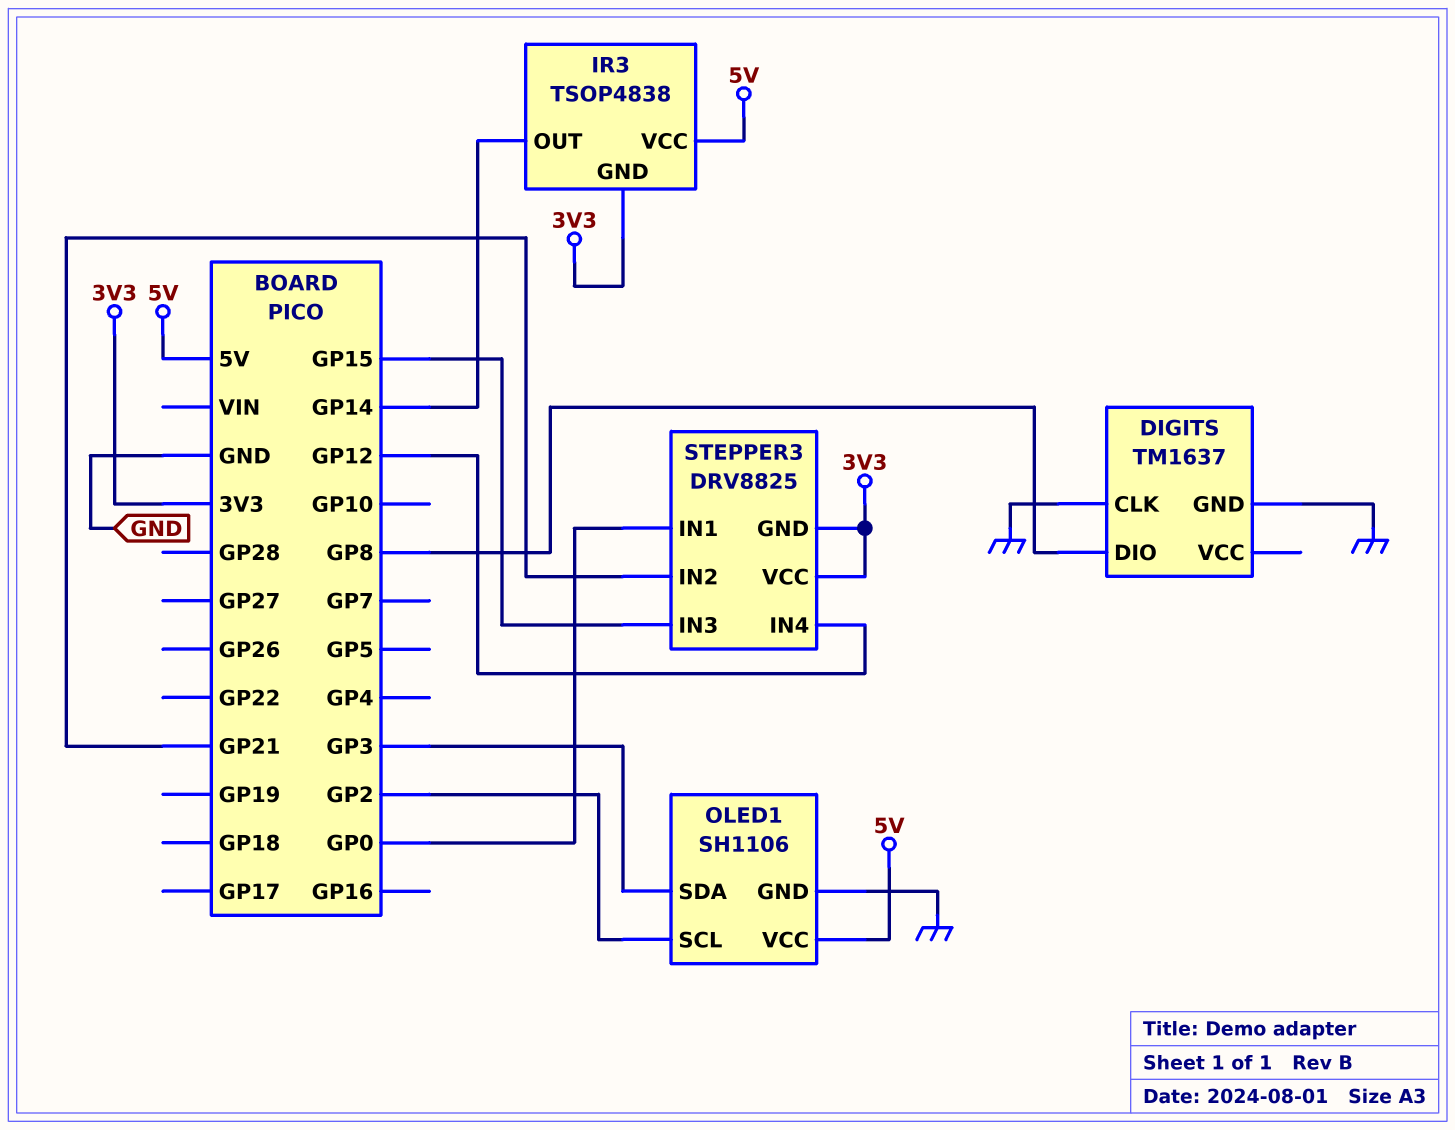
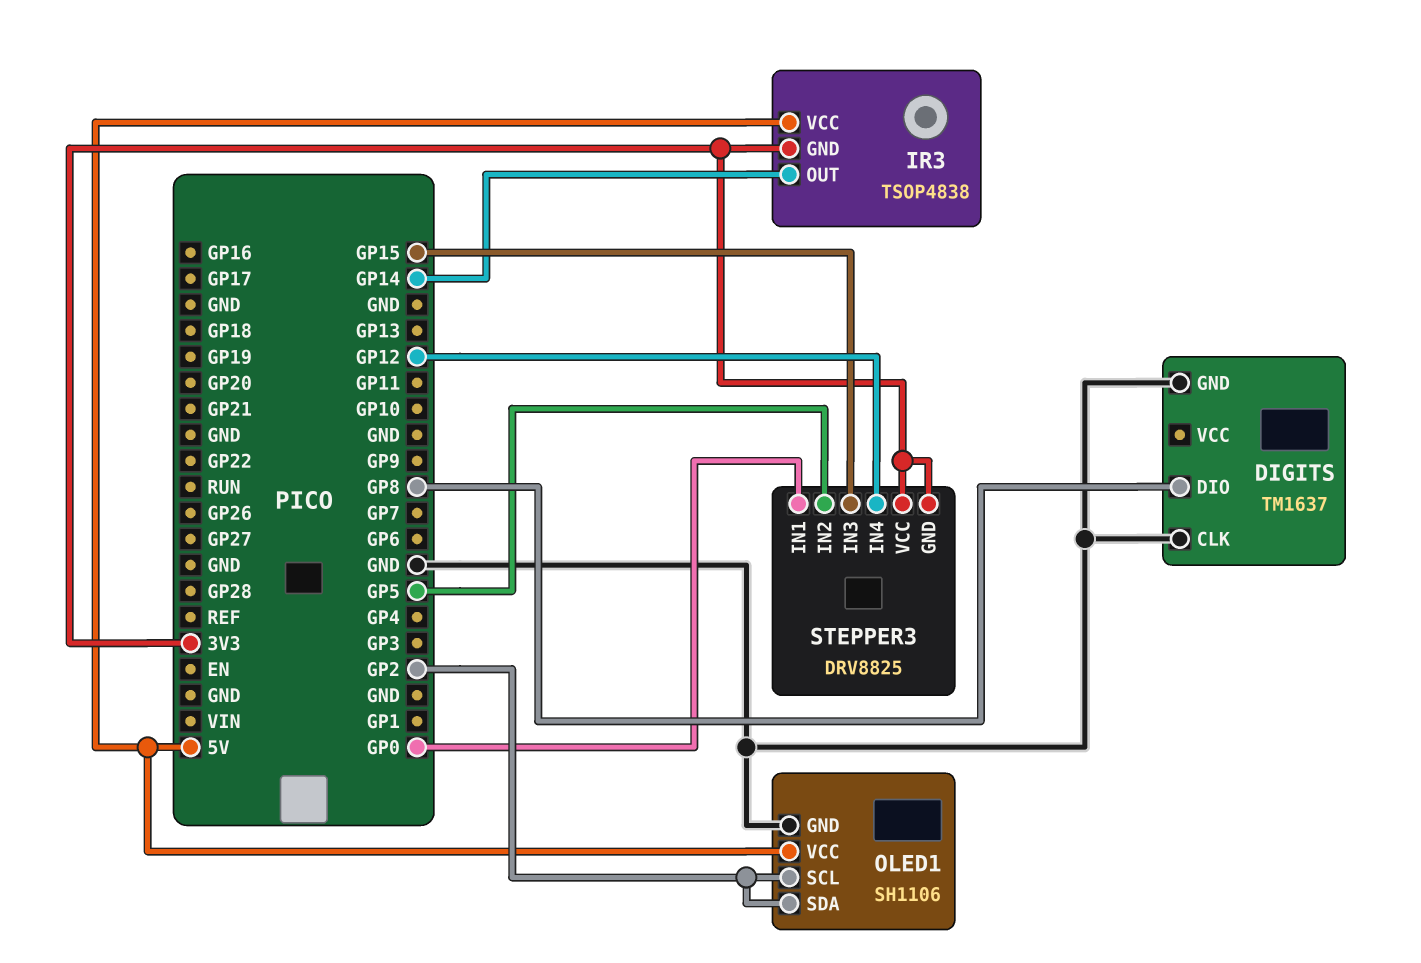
OLED1 pin SDA: GP3 -> GP2
STEPPER3 pin IN2: GP21 -> GP5

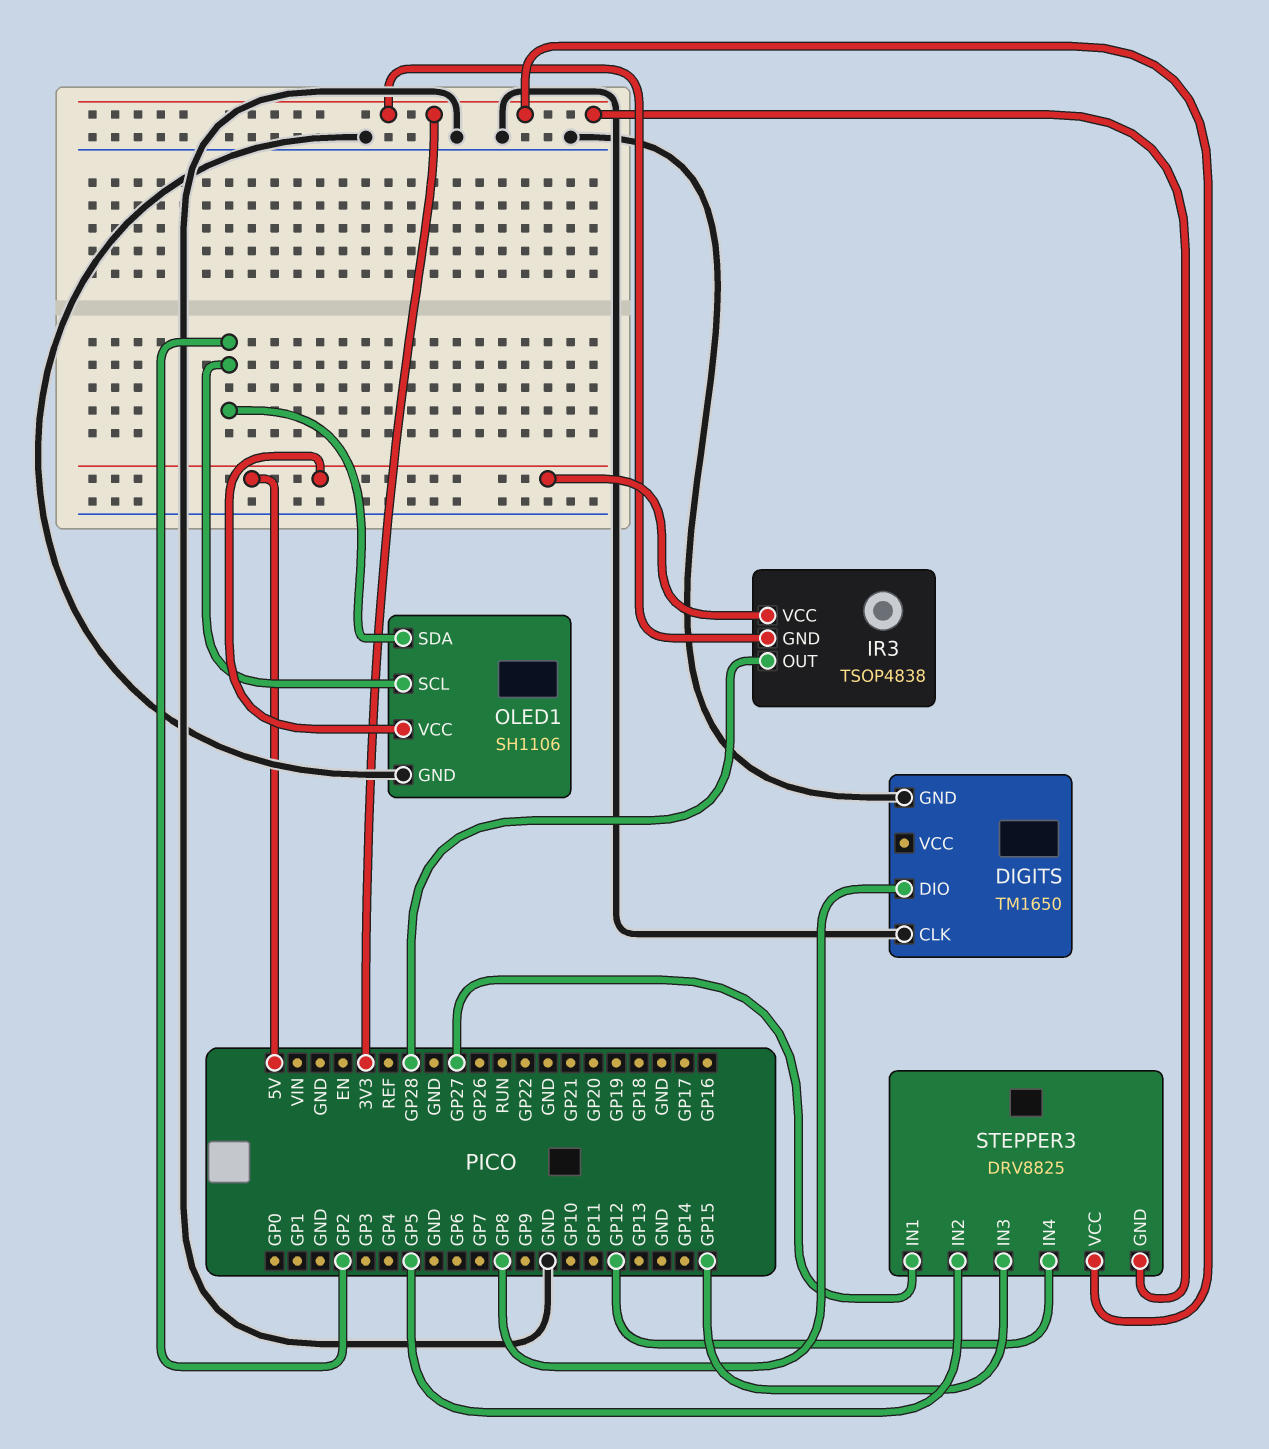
DIGITS: TM1637 -> TM1650
IR3 pin OUT: GP14 -> GP28
STEPPER3 pin IN1: GP0 -> GP27

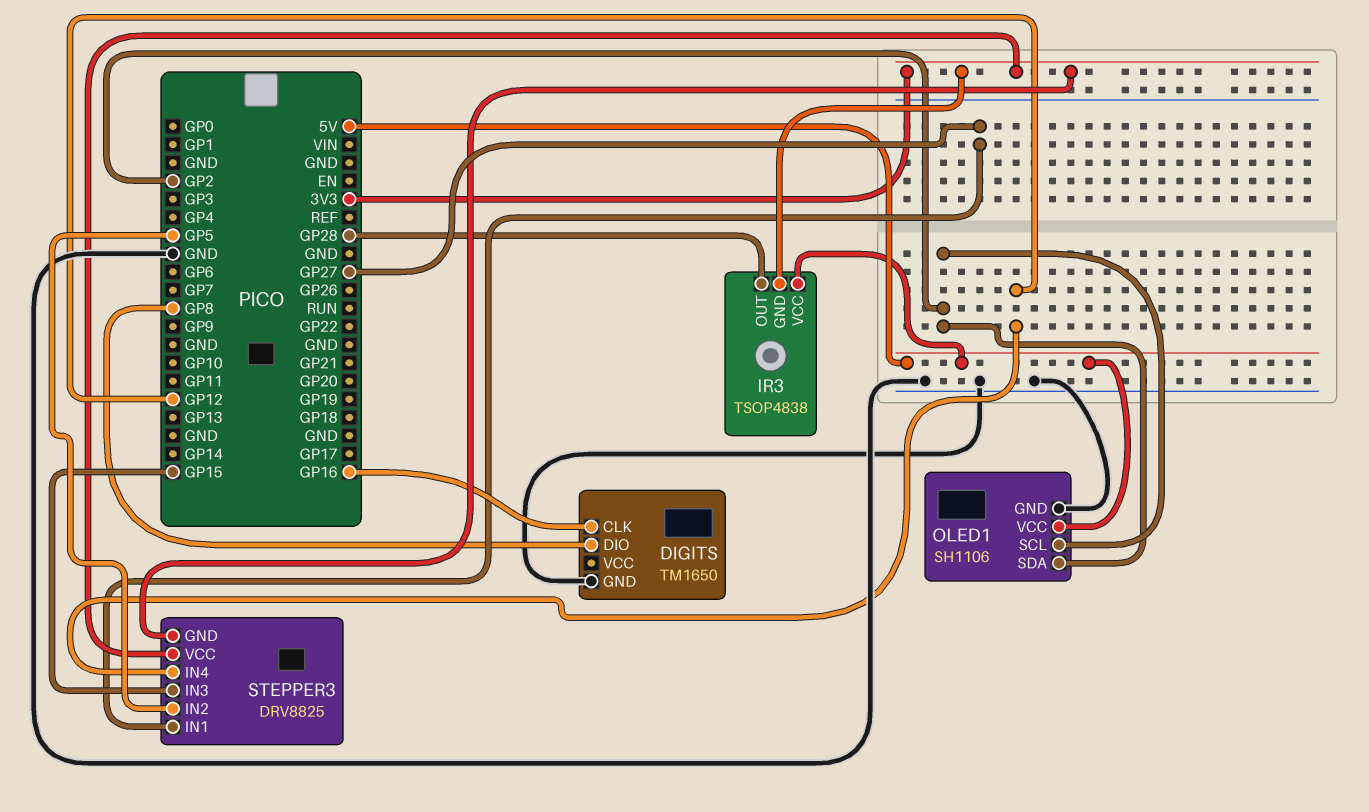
DIGITS pin CLK: GND -> GP16

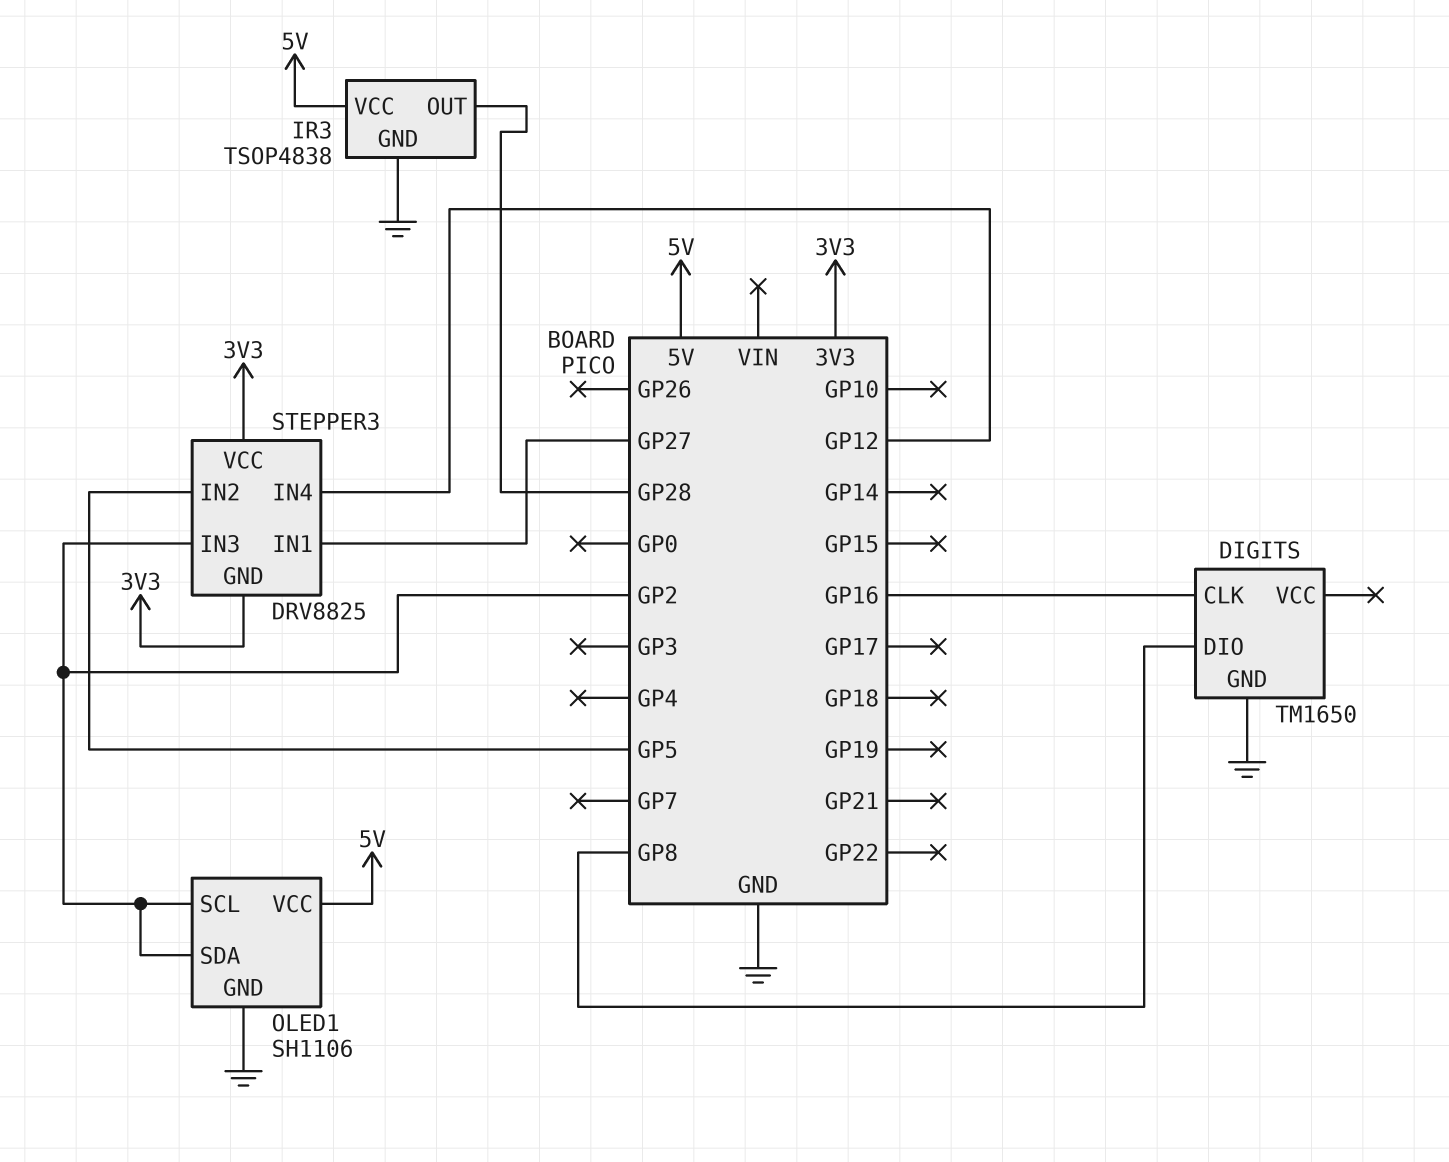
IR3 pin GND: 3V3 -> GND
STEPPER3 pin IN3: GP15 -> GP2

